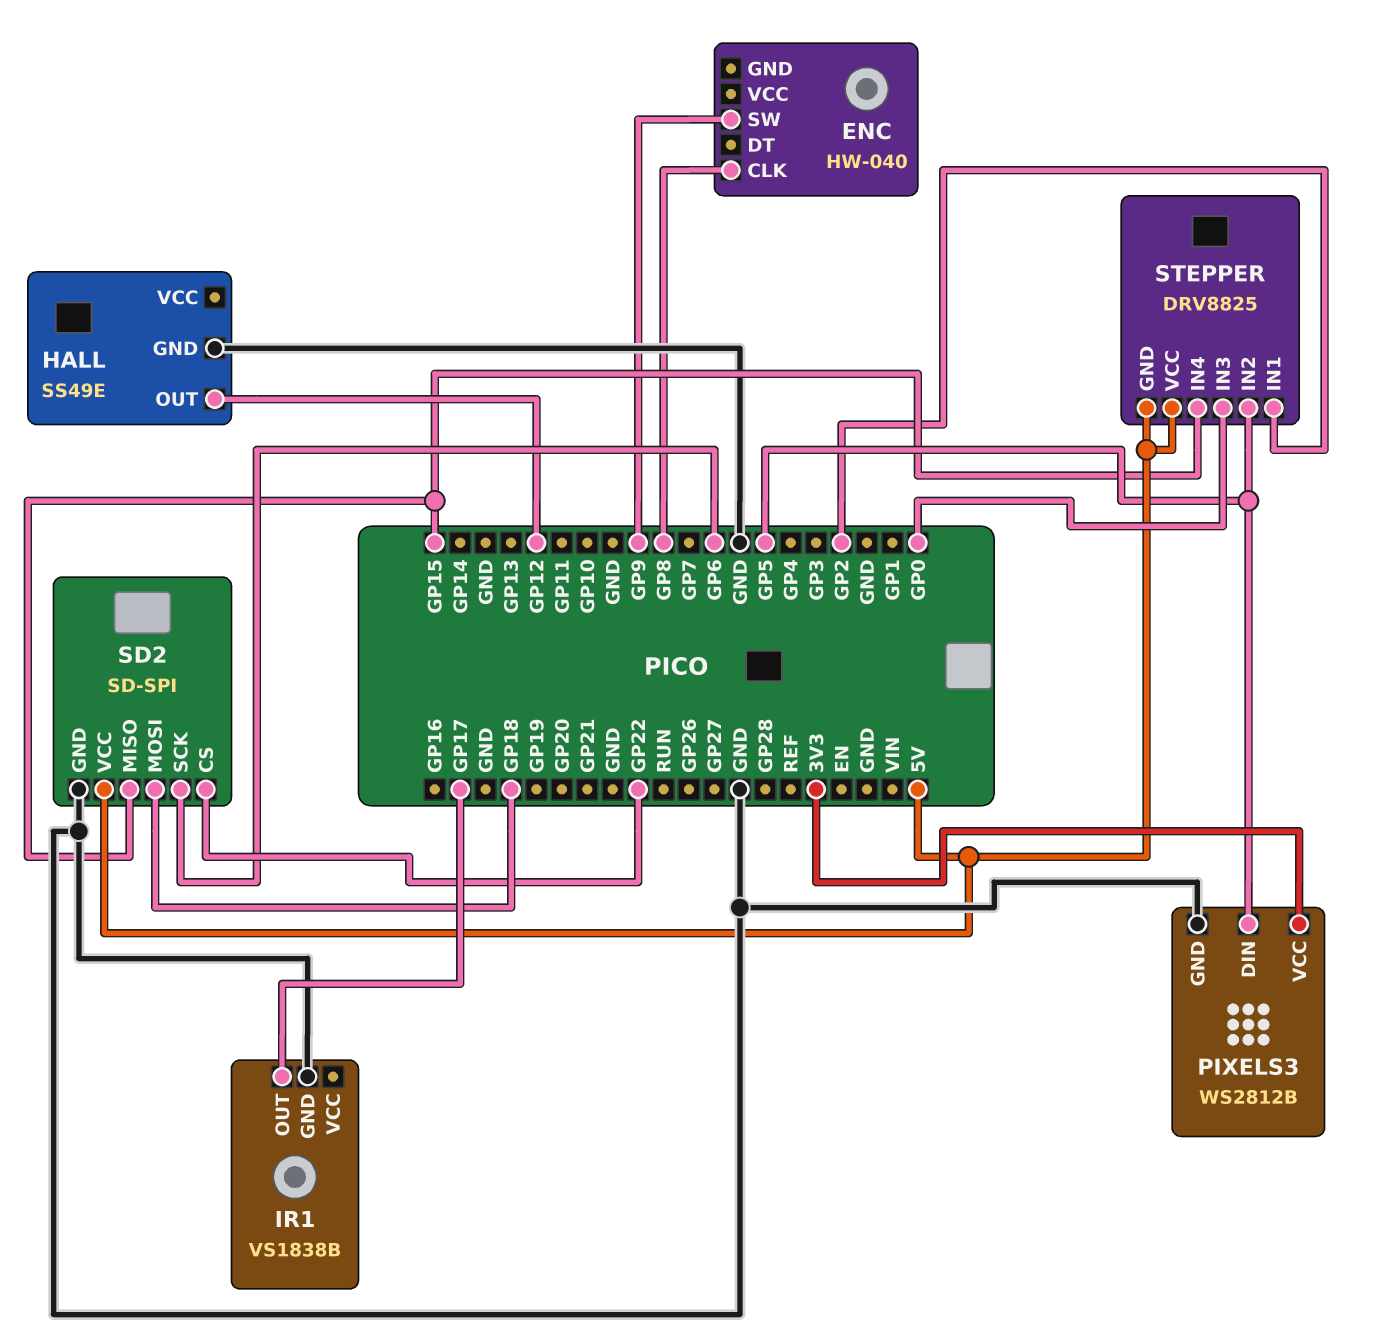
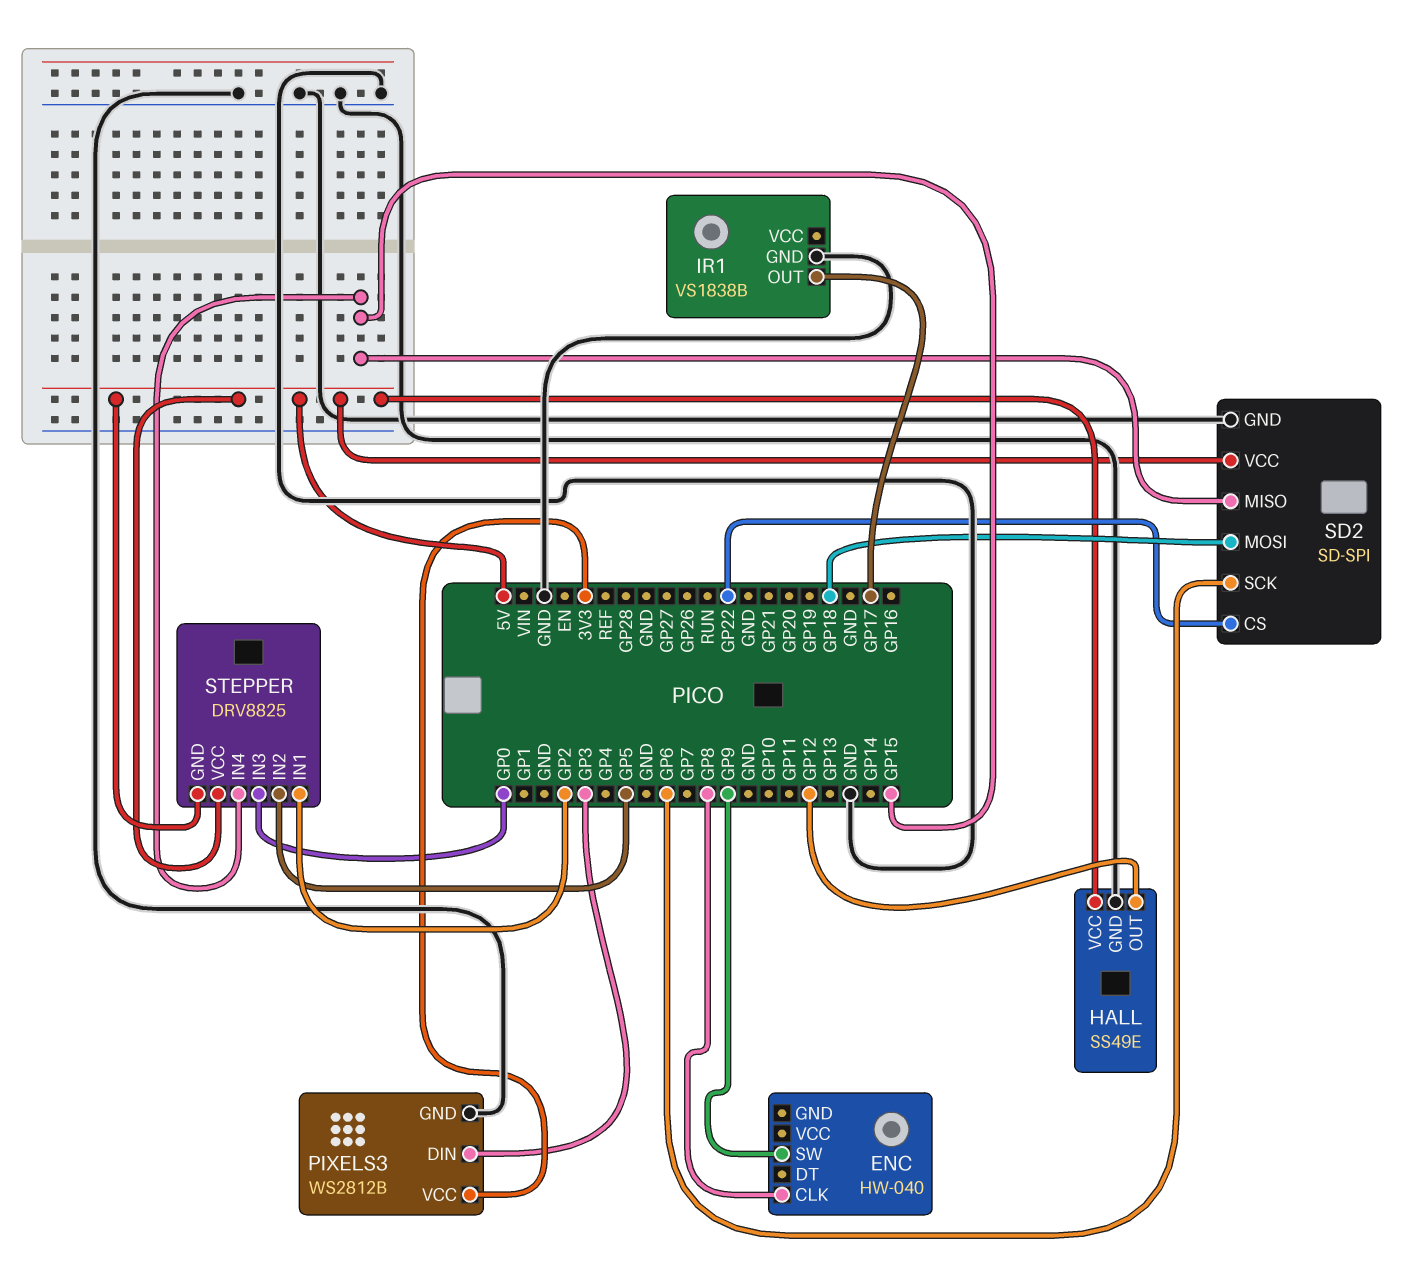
HALL pin VCC: none -> 5V
PIXELS3 pin DIN: GP5 -> GP3

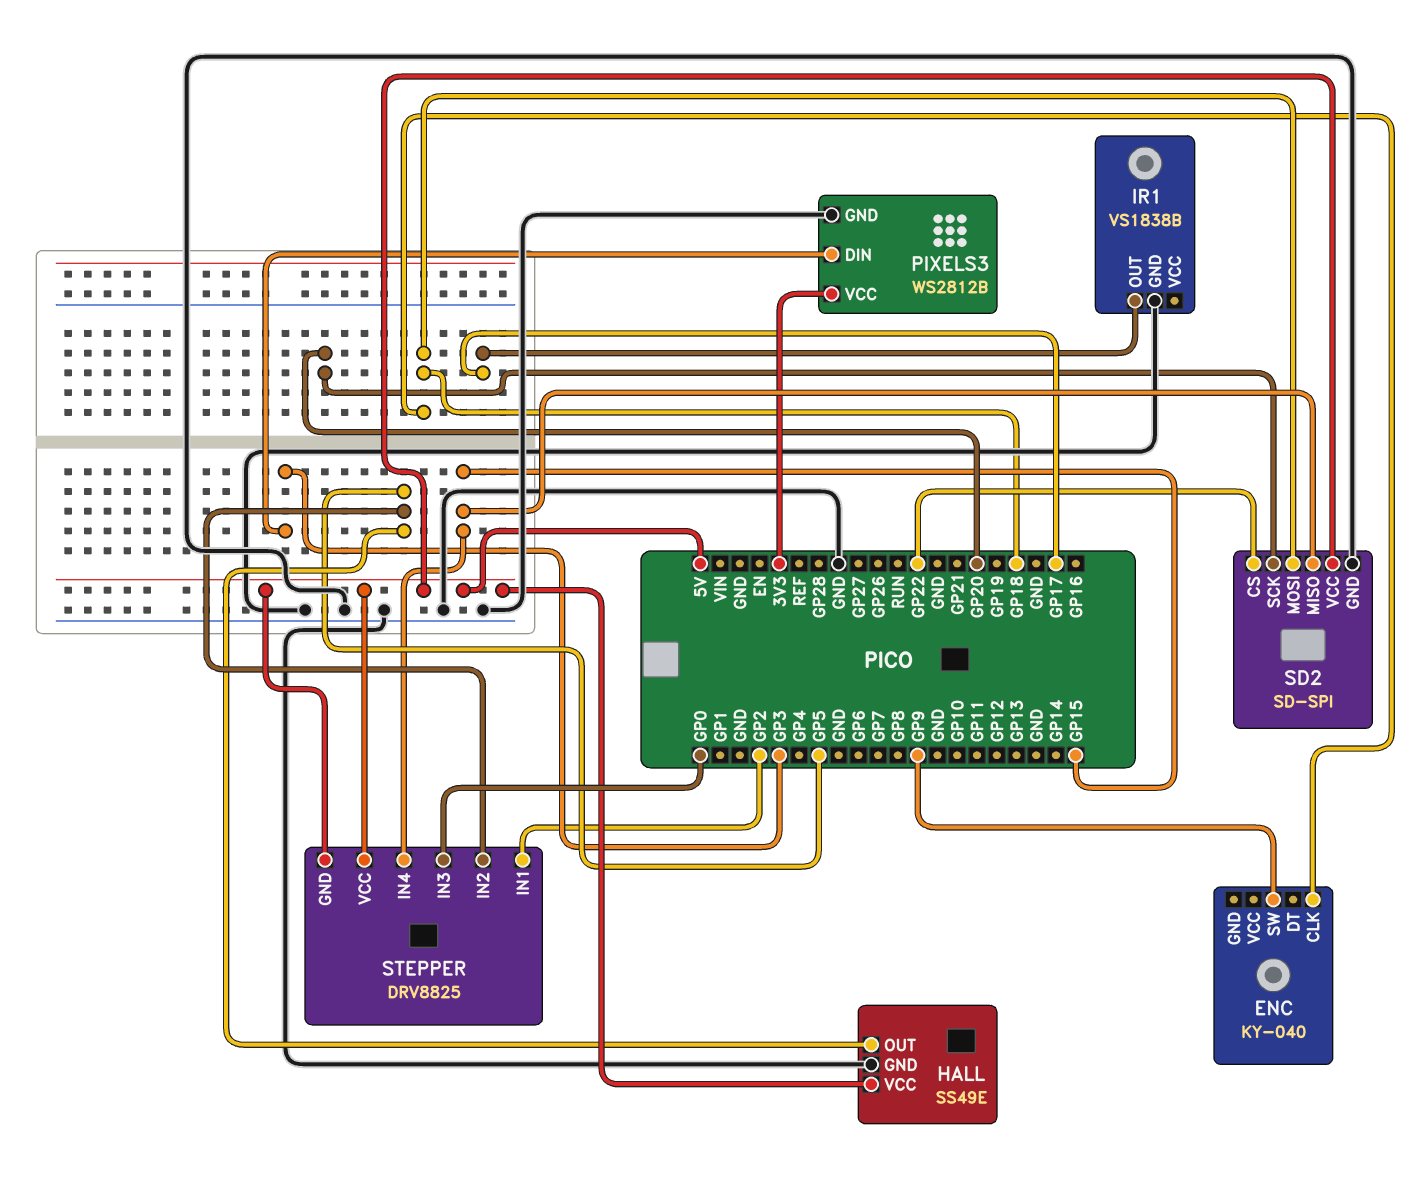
ENC: HW-040 -> KY-040
ENC pin CLK: GP8 -> GP18
HALL pin OUT: GP12 -> GP5
SD2 pin SCK: GP6 -> GP20

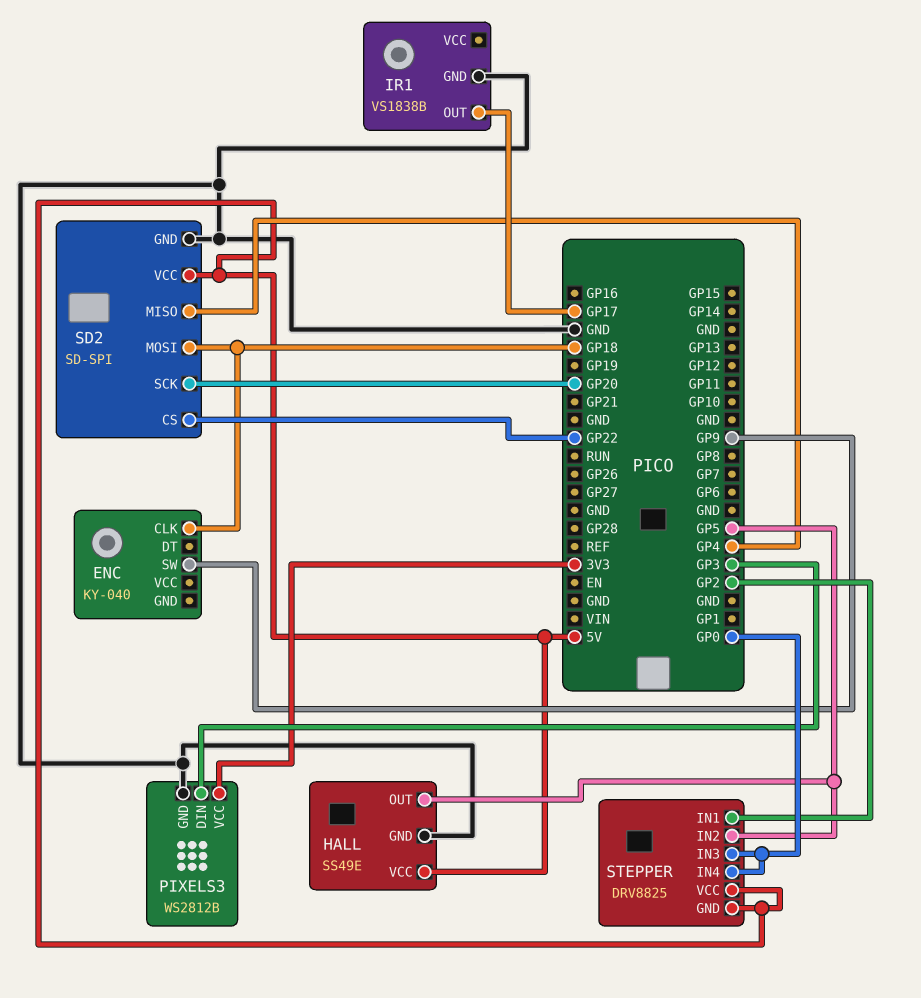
SD2 pin MISO: GP15 -> GP4
STEPPER pin IN4: GP15 -> GP0

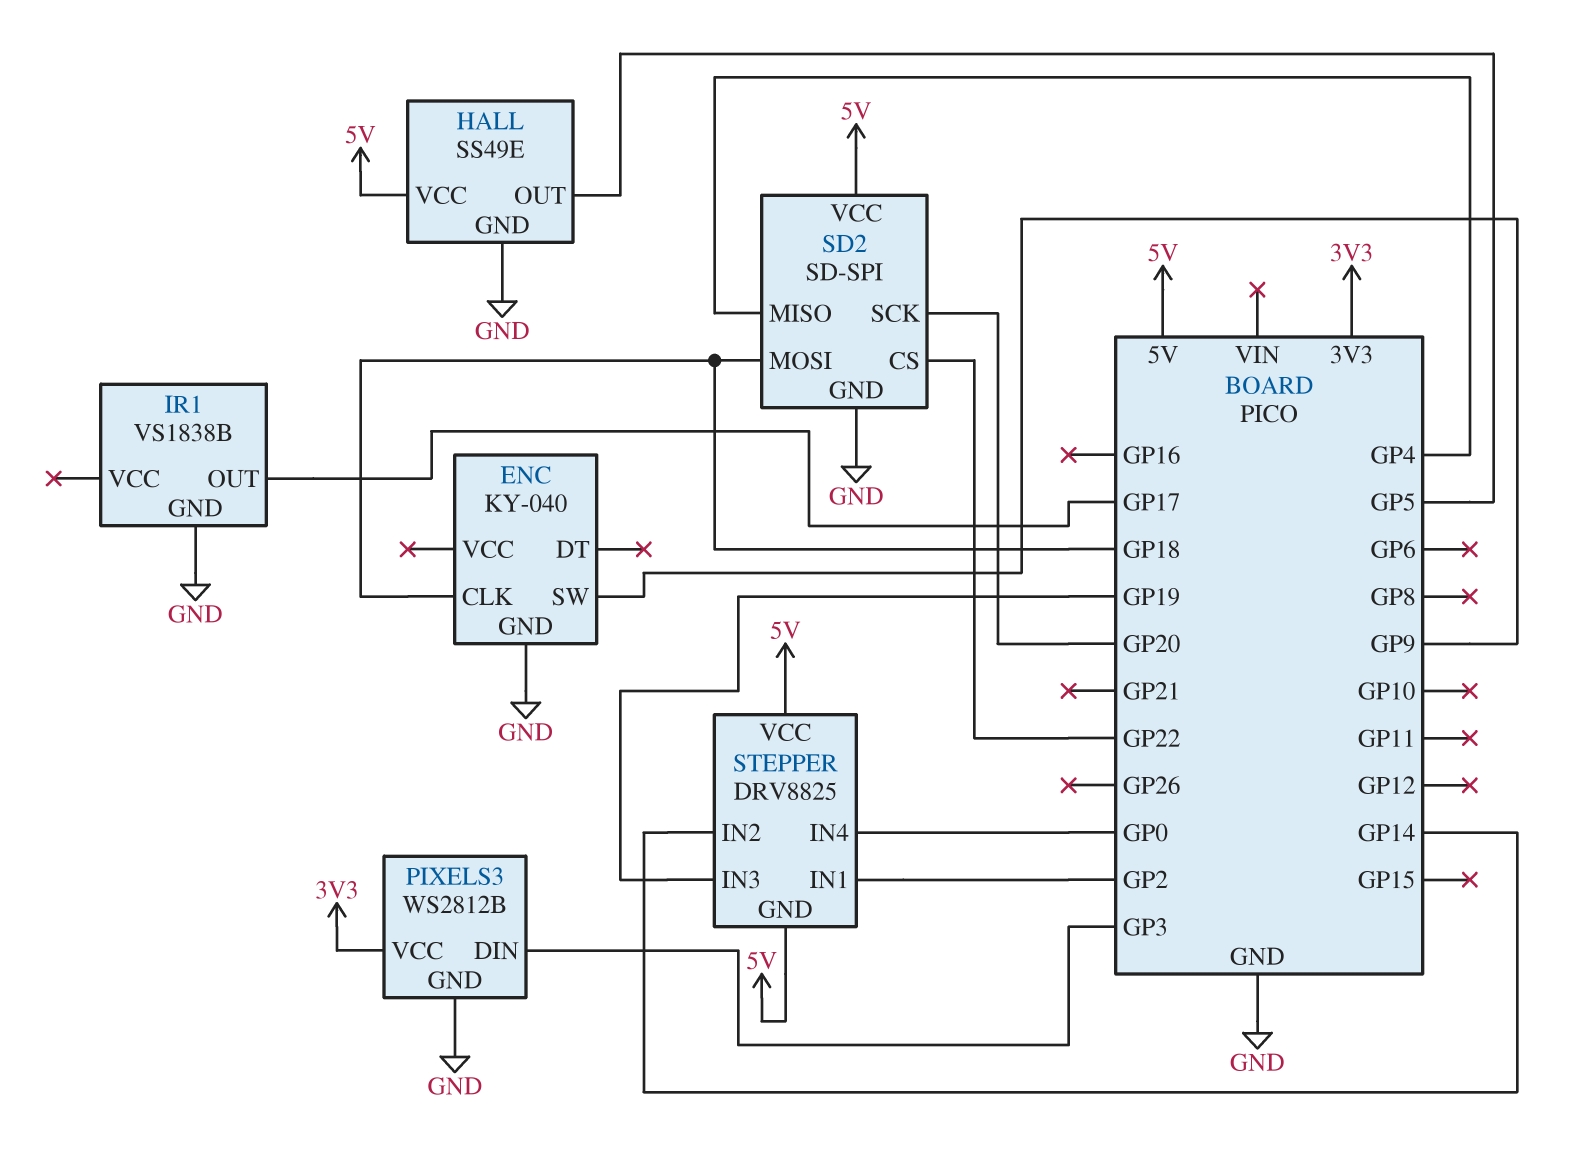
ENC pin GND: none -> GND
STEPPER pin IN2: GP5 -> GP14
STEPPER pin IN3: GP0 -> GP19

